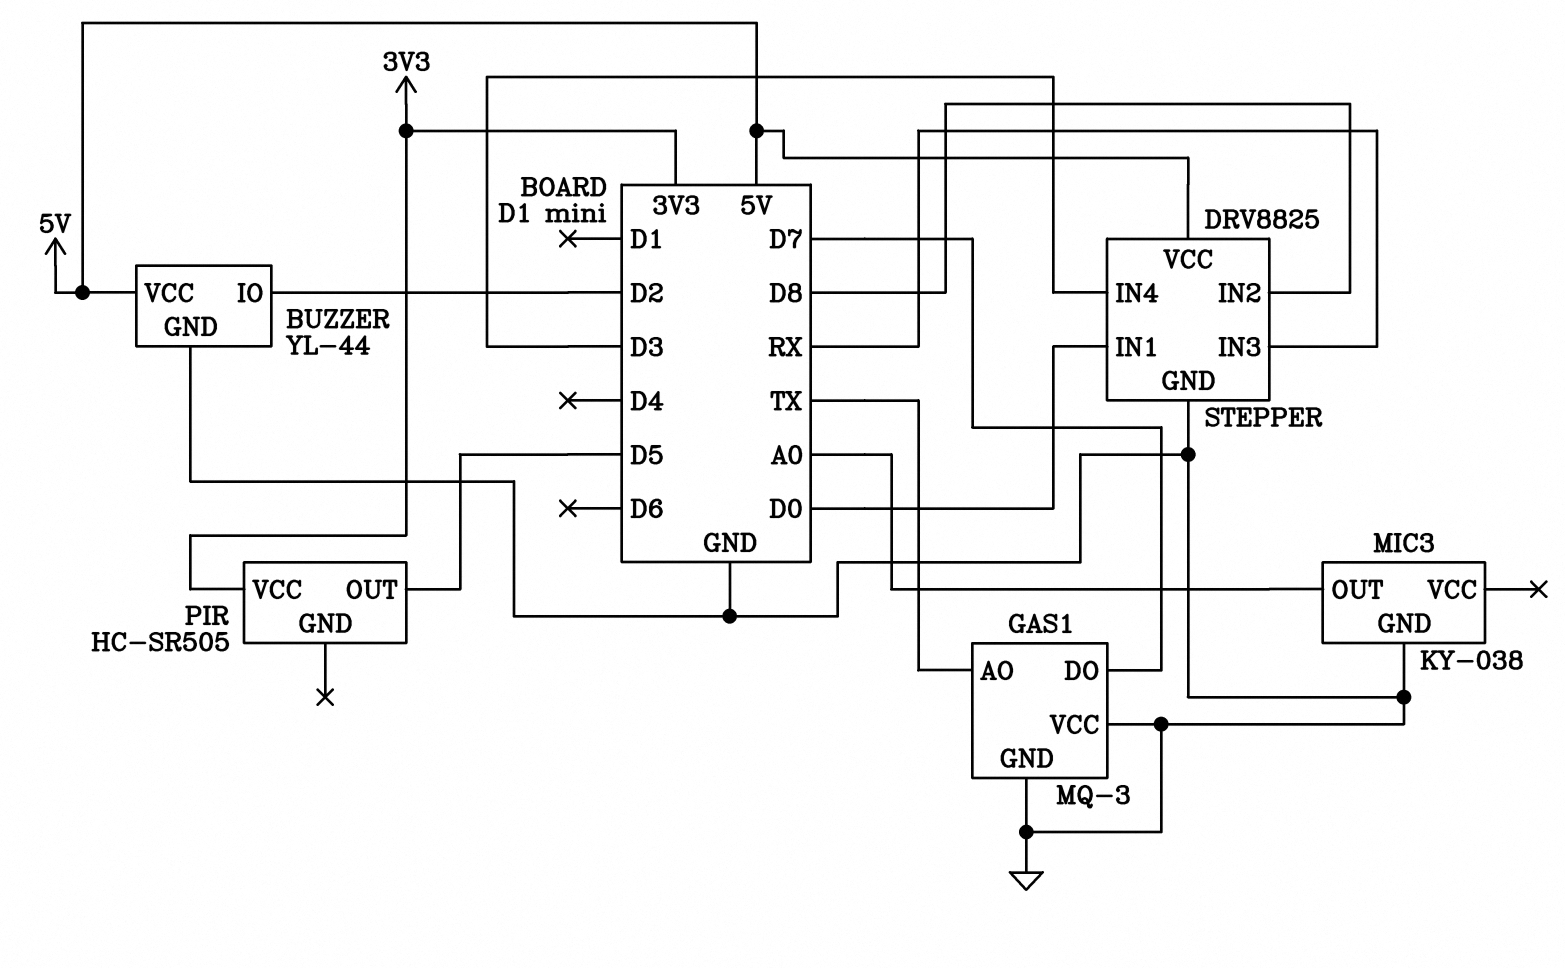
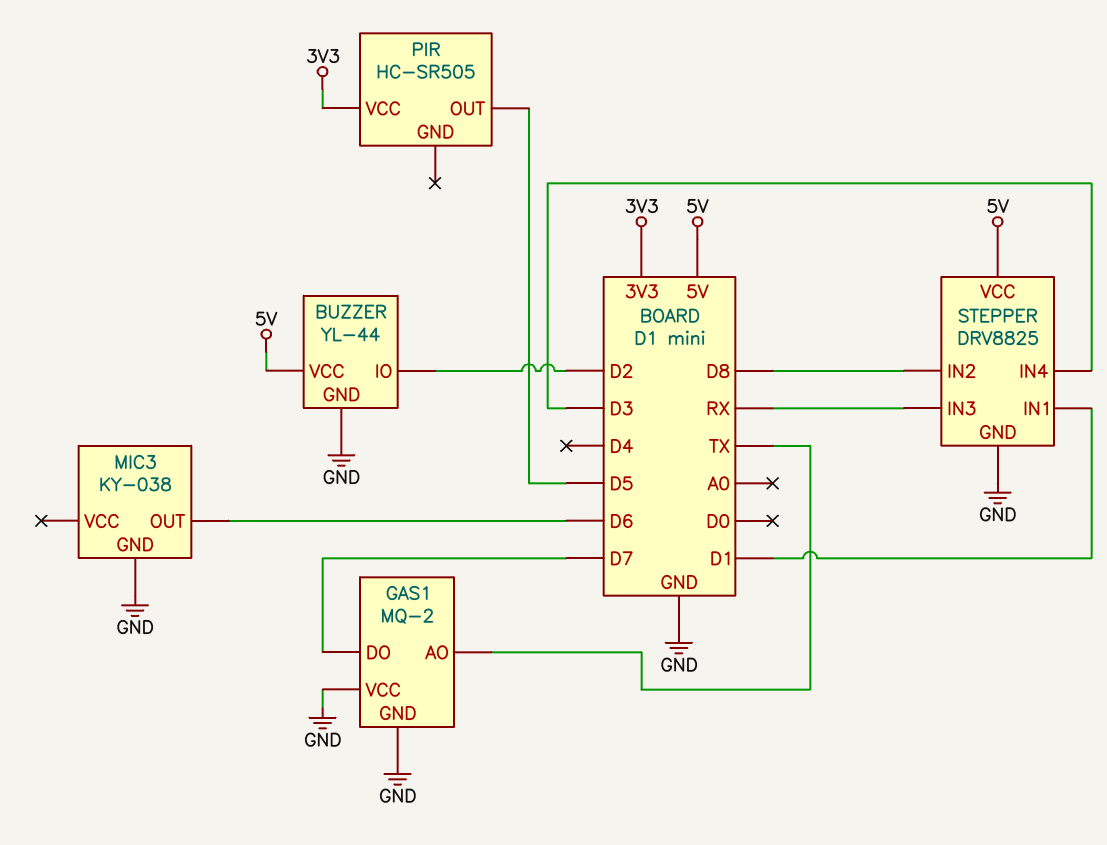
GAS1: MQ-3 -> MQ-2
MIC3 pin OUT: A0 -> D6
STEPPER pin IN1: D0 -> D1

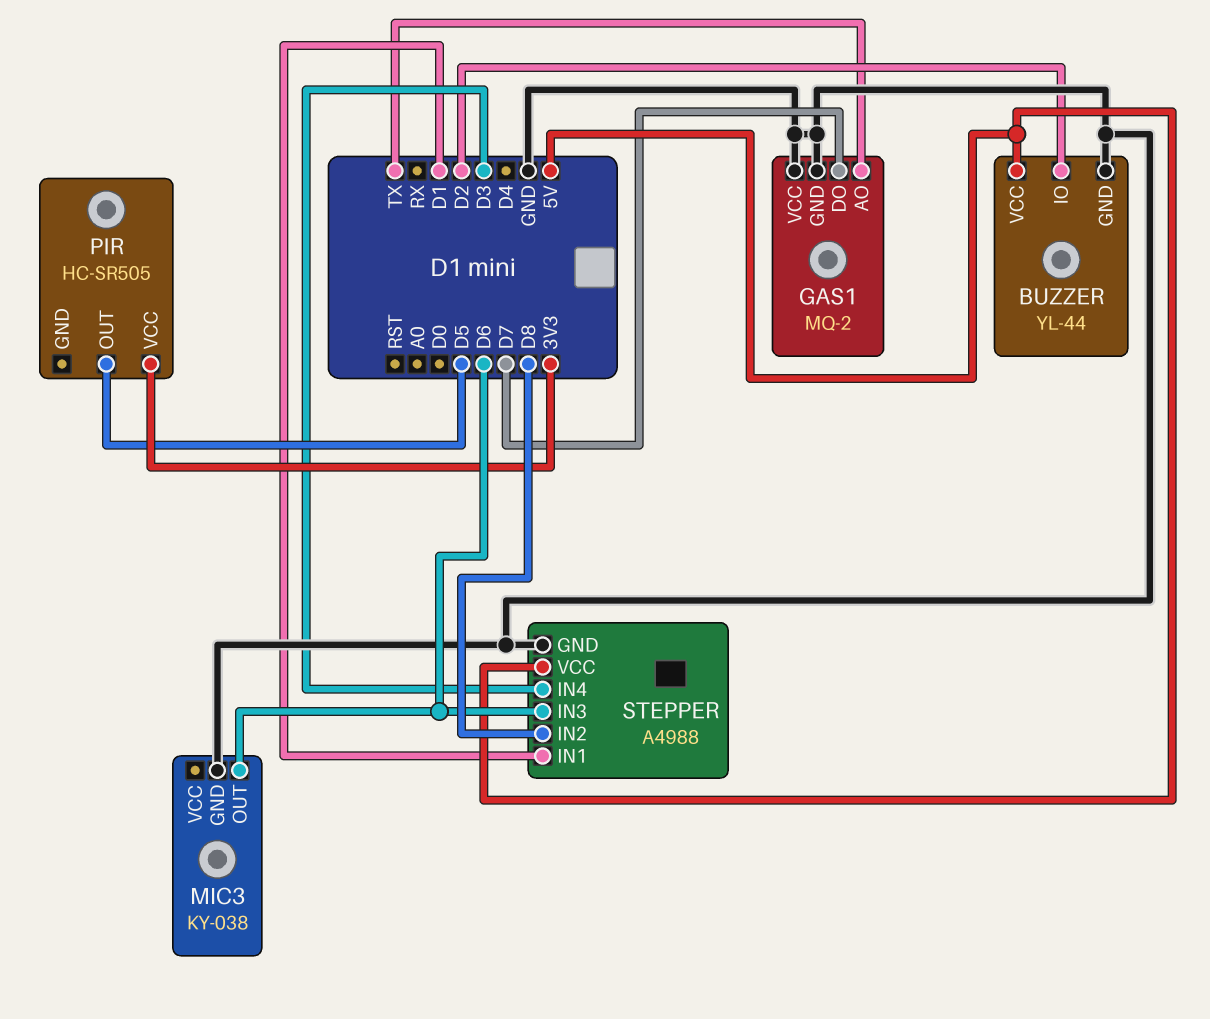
STEPPER: DRV8825 -> A4988
STEPPER pin IN3: RX -> D6

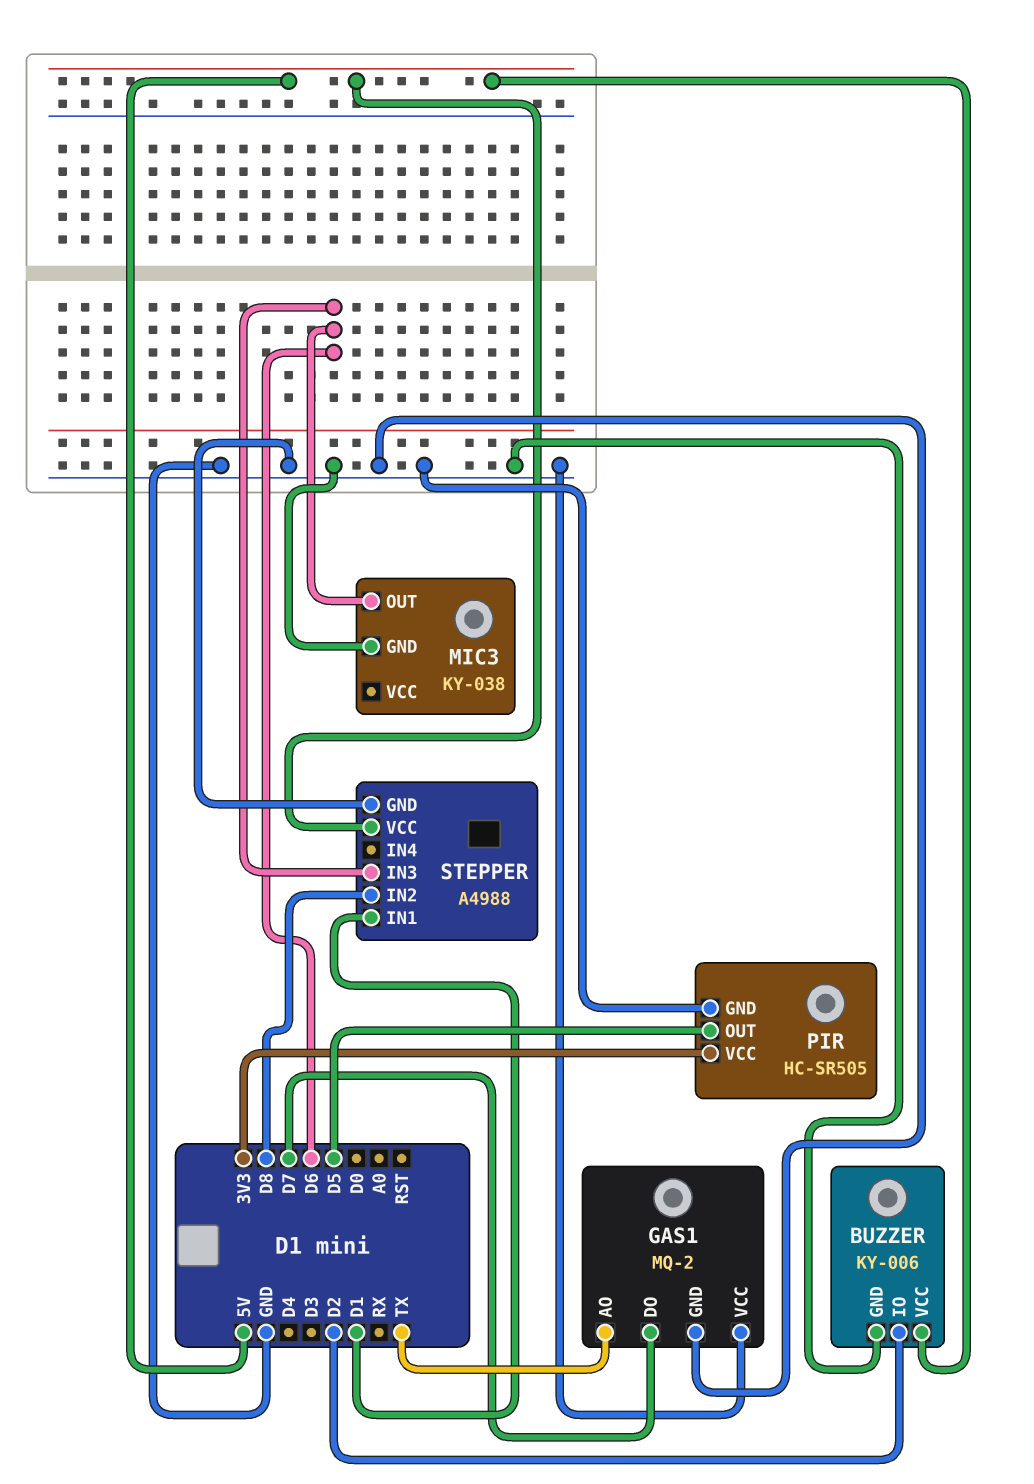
BUZZER: YL-44 -> KY-006
PIR pin GND: none -> GND
STEPPER pin IN4: D3 -> none

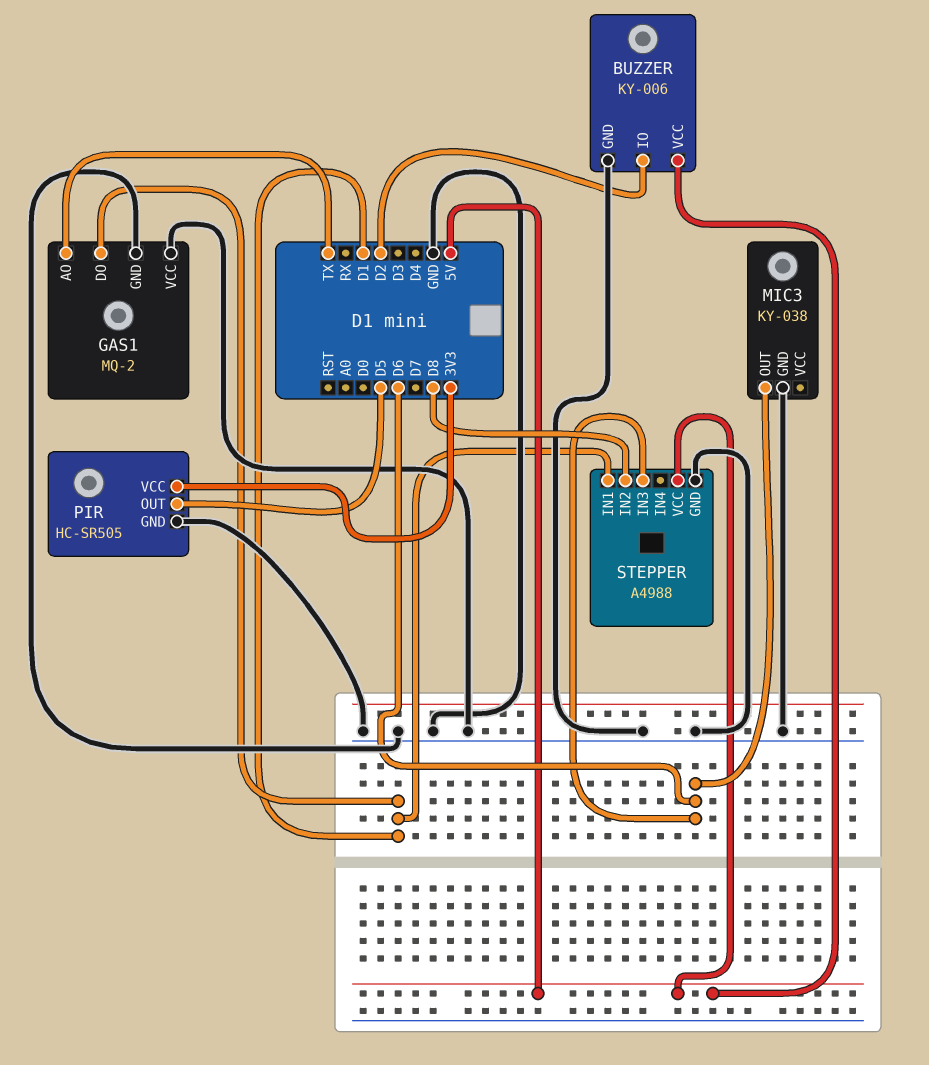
GAS1 pin DO: D7 -> D1

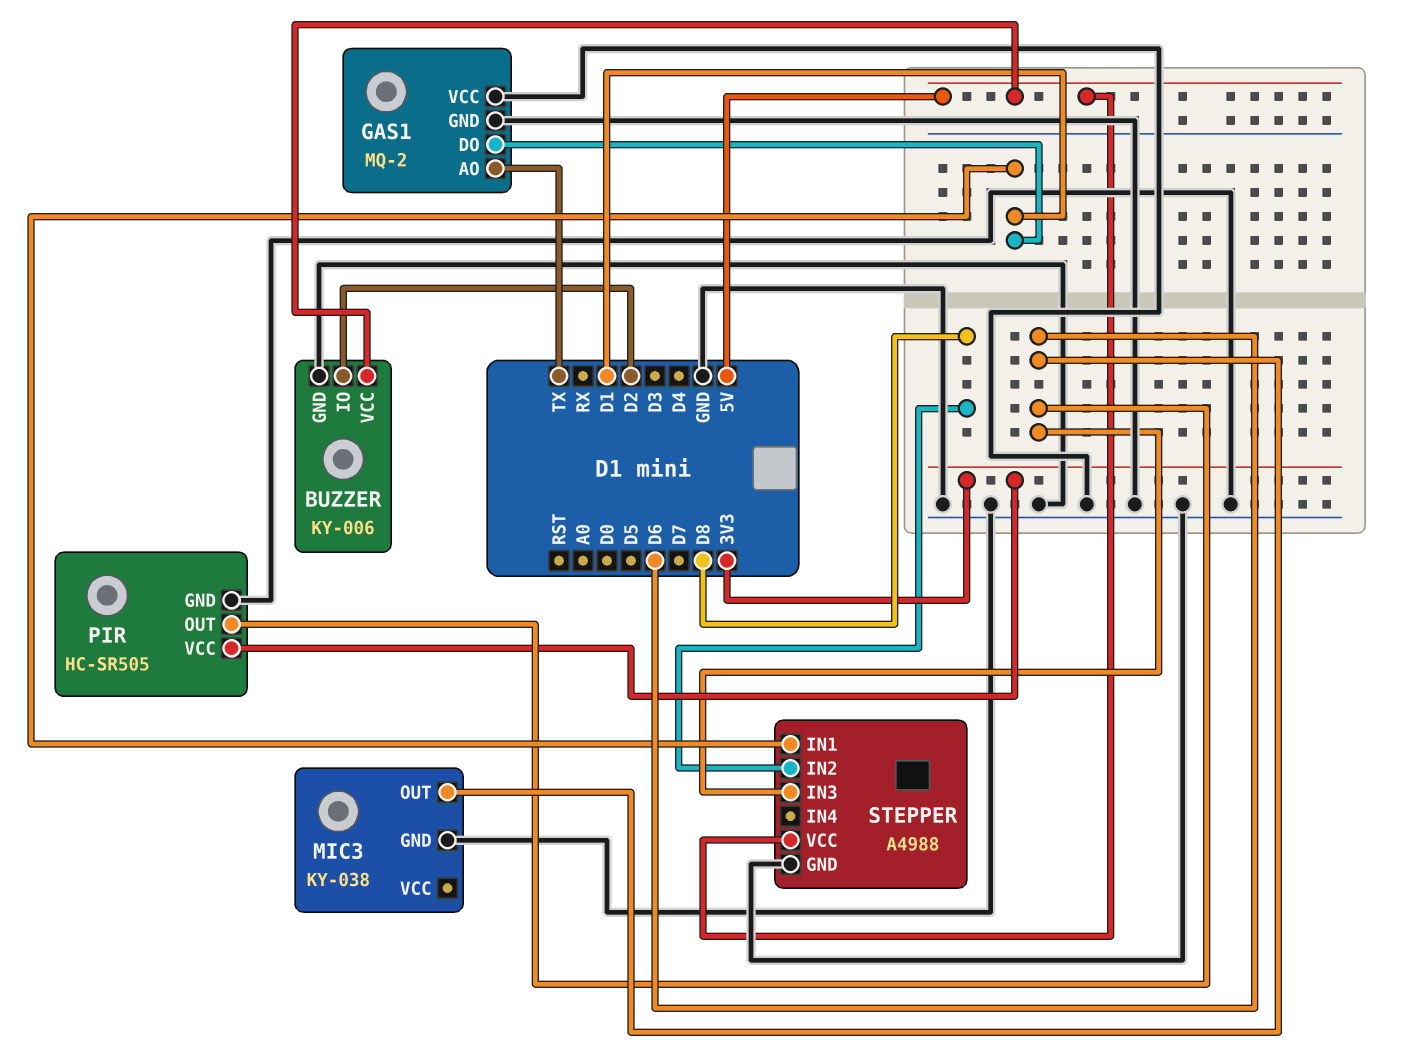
PIR pin OUT: D5 -> D6

